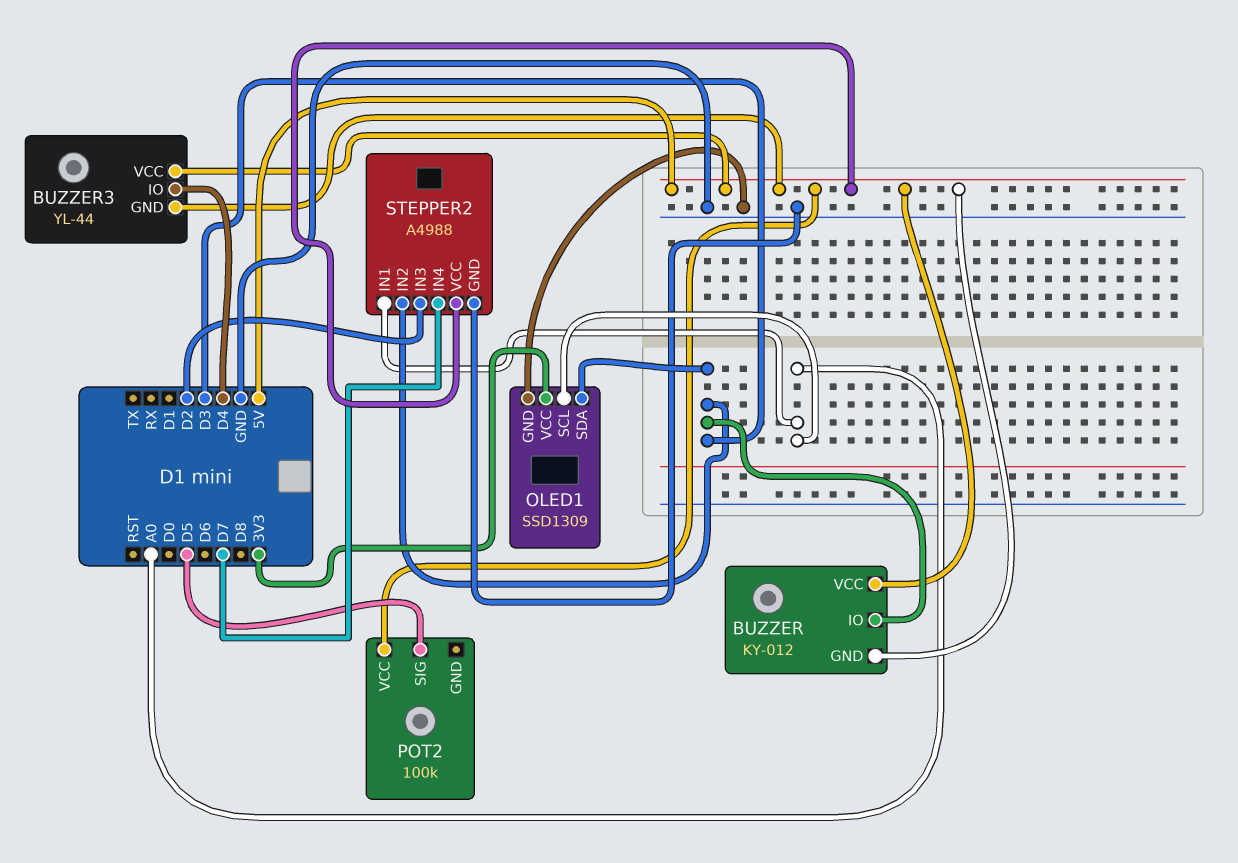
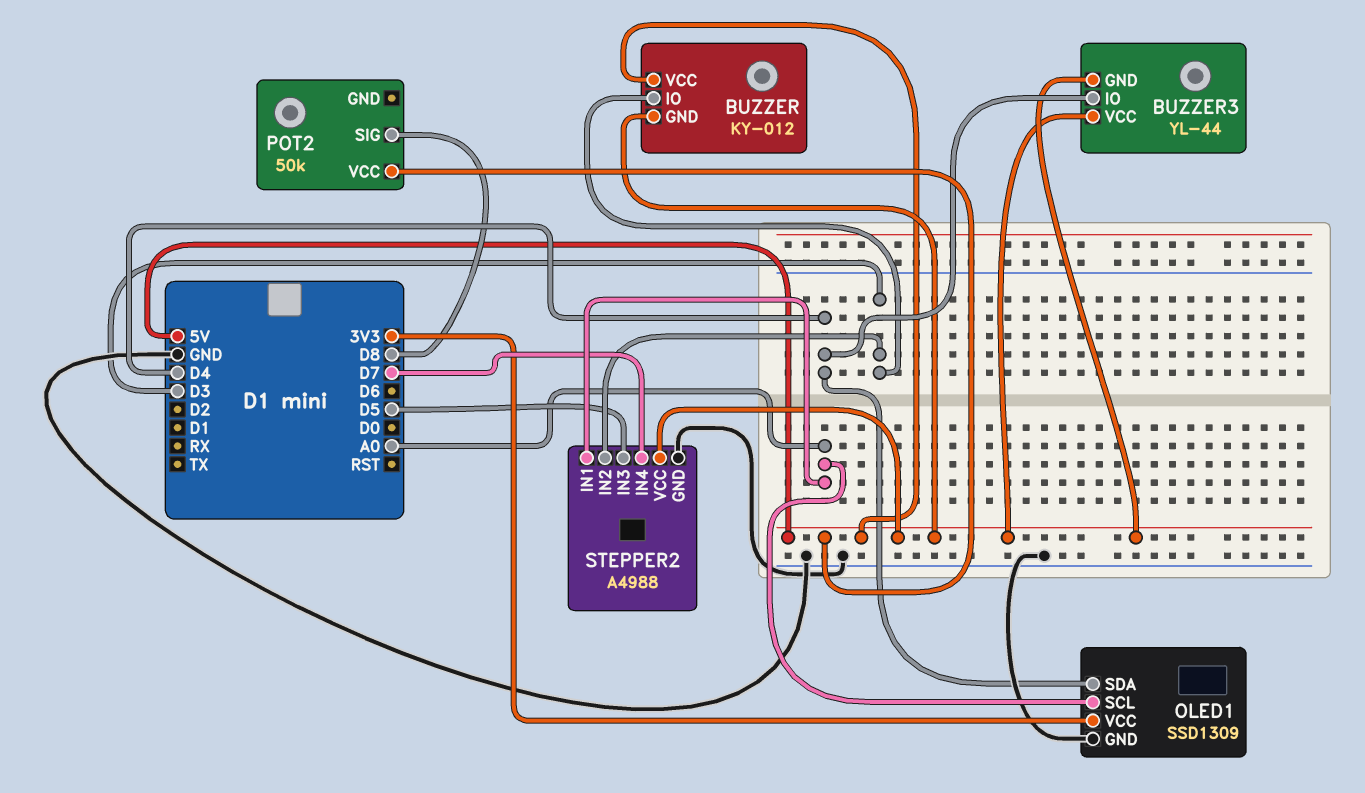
OLED1 pin SDA: D3 -> D4
POT2: 100k -> 50k
POT2 pin SIG: D5 -> D8
STEPPER2 pin IN3: D2 -> D5

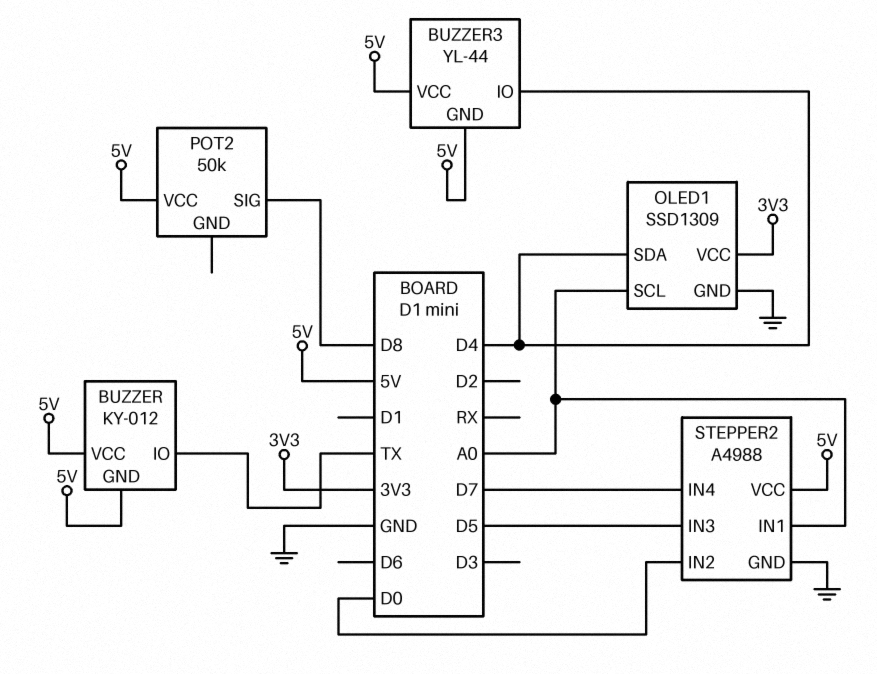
BUZZER pin IO: D3 -> TX
STEPPER2 pin IN2: D3 -> D0

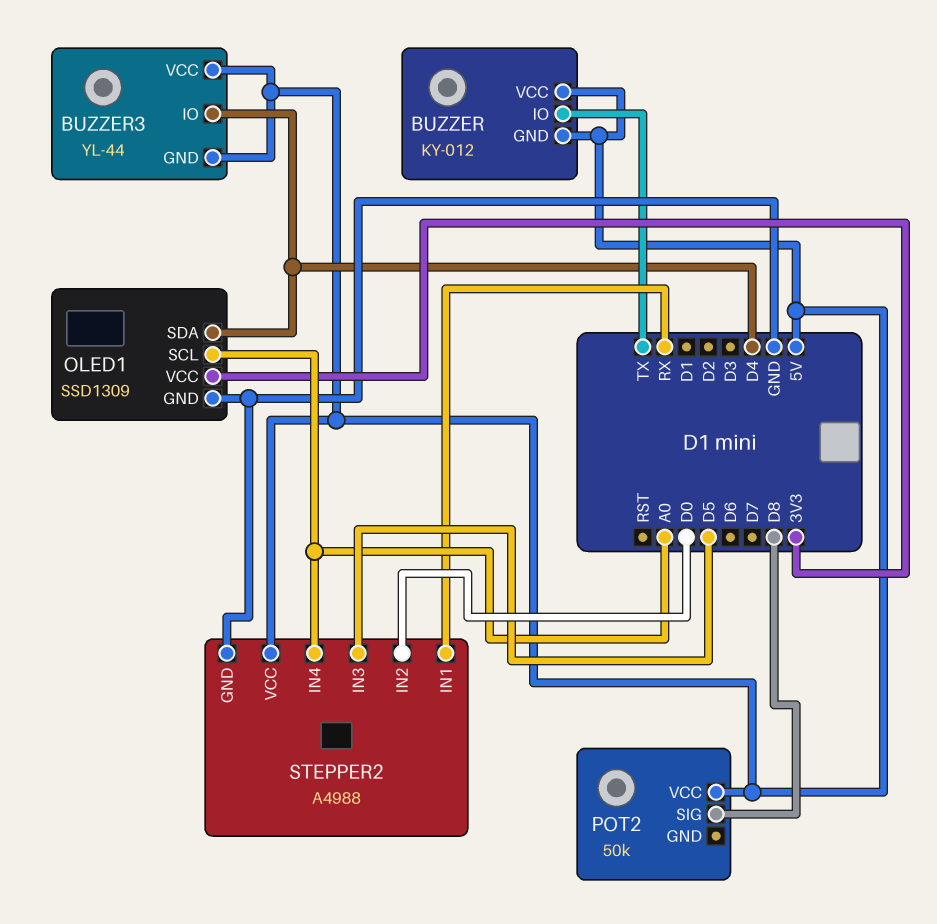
STEPPER2 pin IN1: A0 -> RX
STEPPER2 pin IN4: D7 -> A0

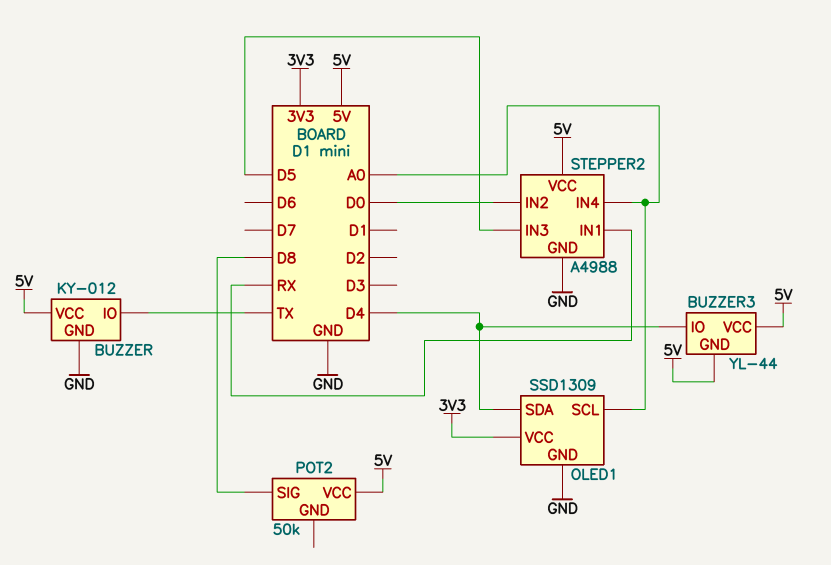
BUZZER pin GND: 5V -> GND

